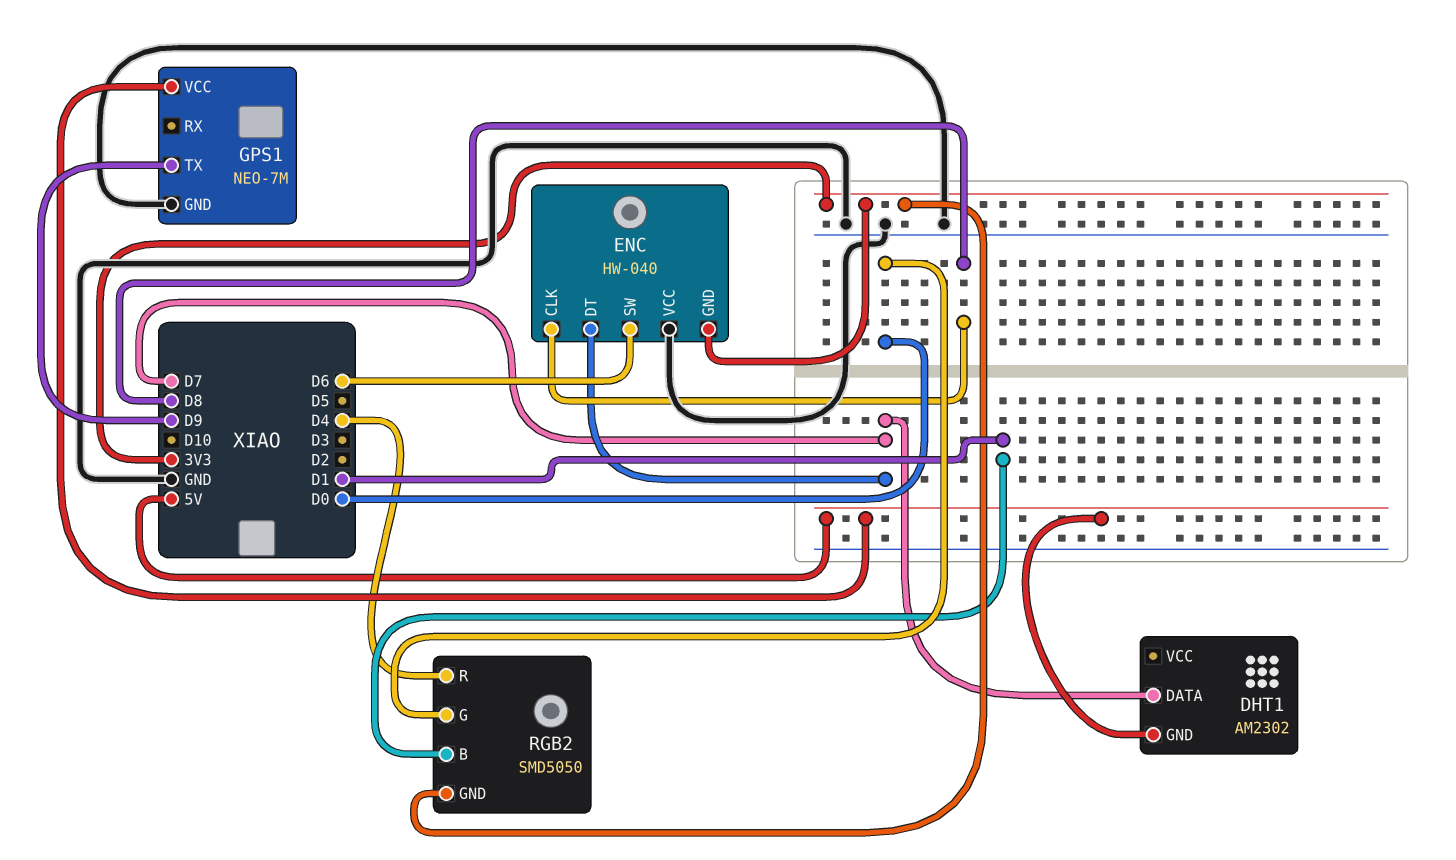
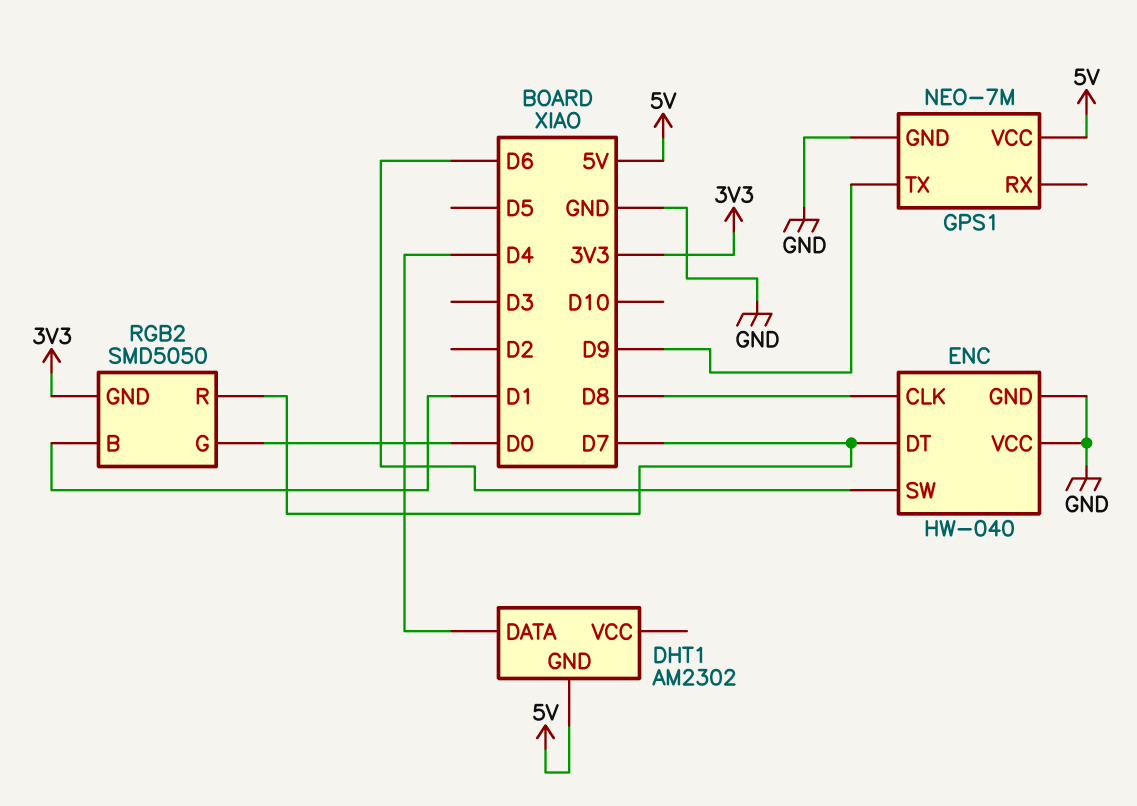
DHT1 pin DATA: D7 -> D4
ENC pin GND: 3V3 -> GND
RGB2 pin R: D4 -> D7

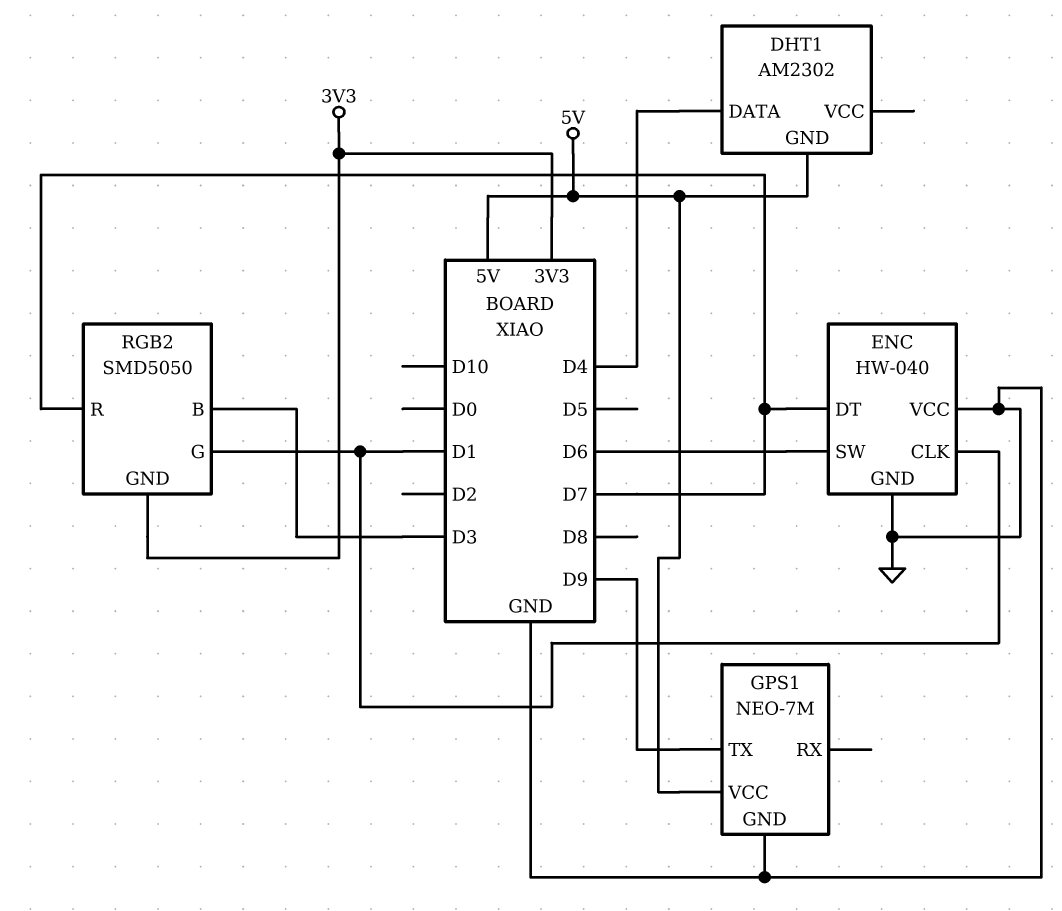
ENC pin CLK: D8 -> D1
RGB2 pin B: D1 -> D3
RGB2 pin G: D0 -> D1

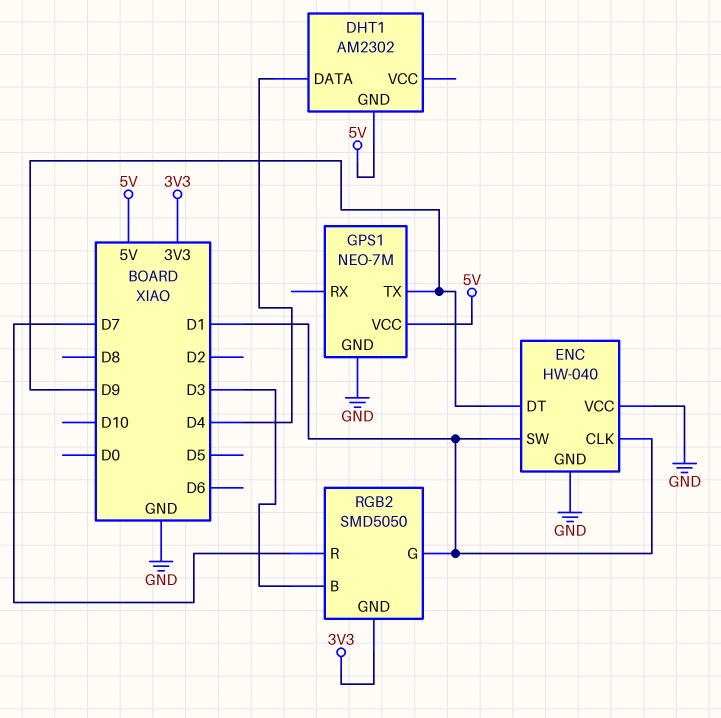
ENC pin DT: D7 -> D9
ENC pin SW: D6 -> D1

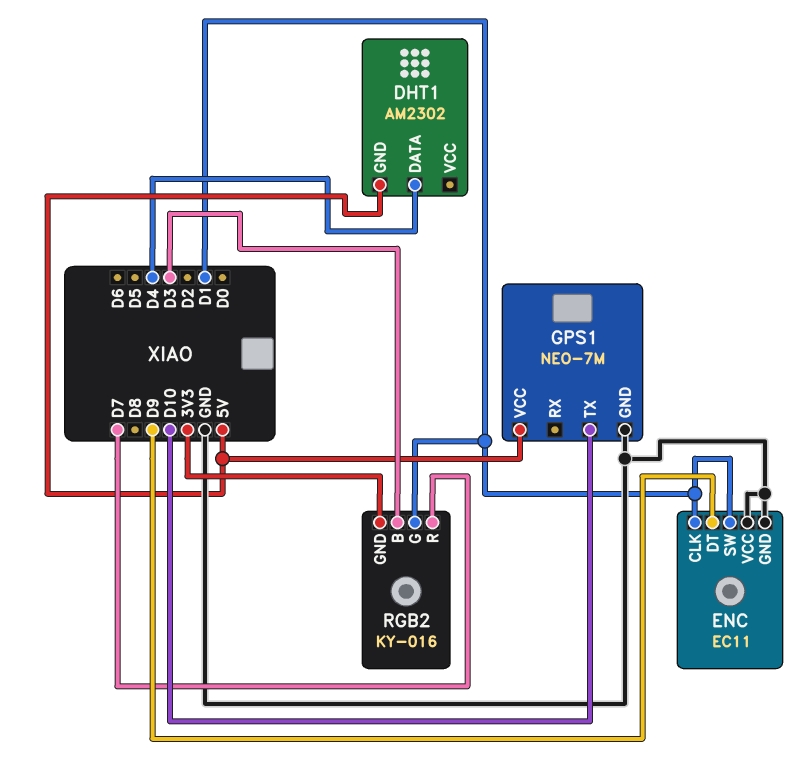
ENC: HW-040 -> EC11
GPS1 pin TX: D9 -> D10
RGB2: SMD5050 -> KY-016

